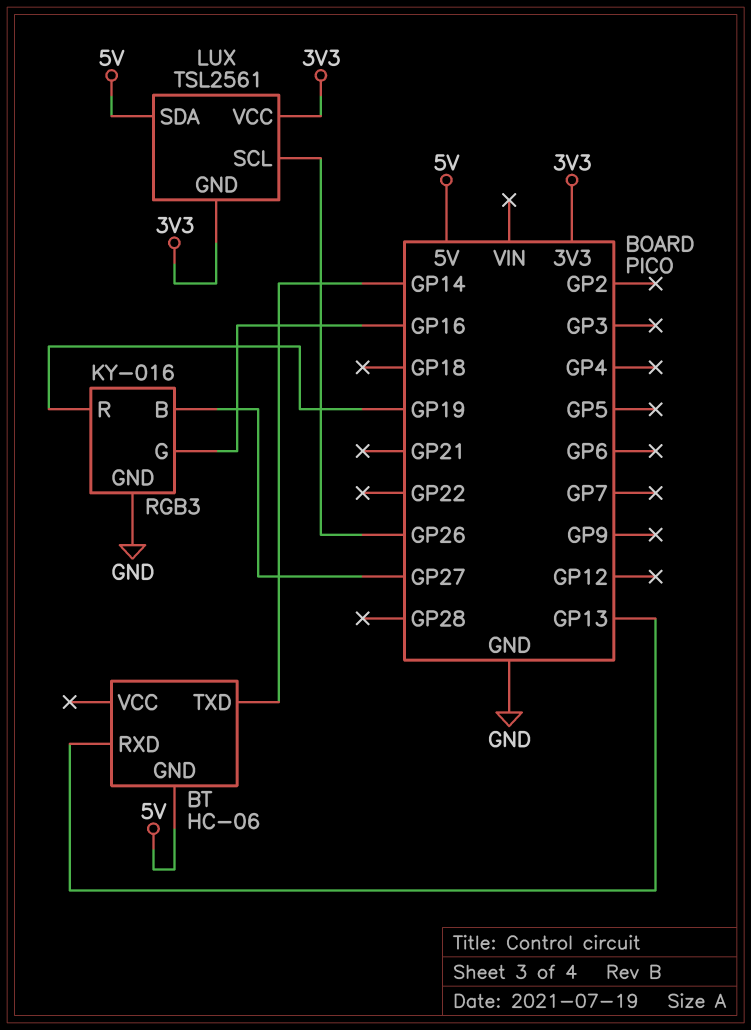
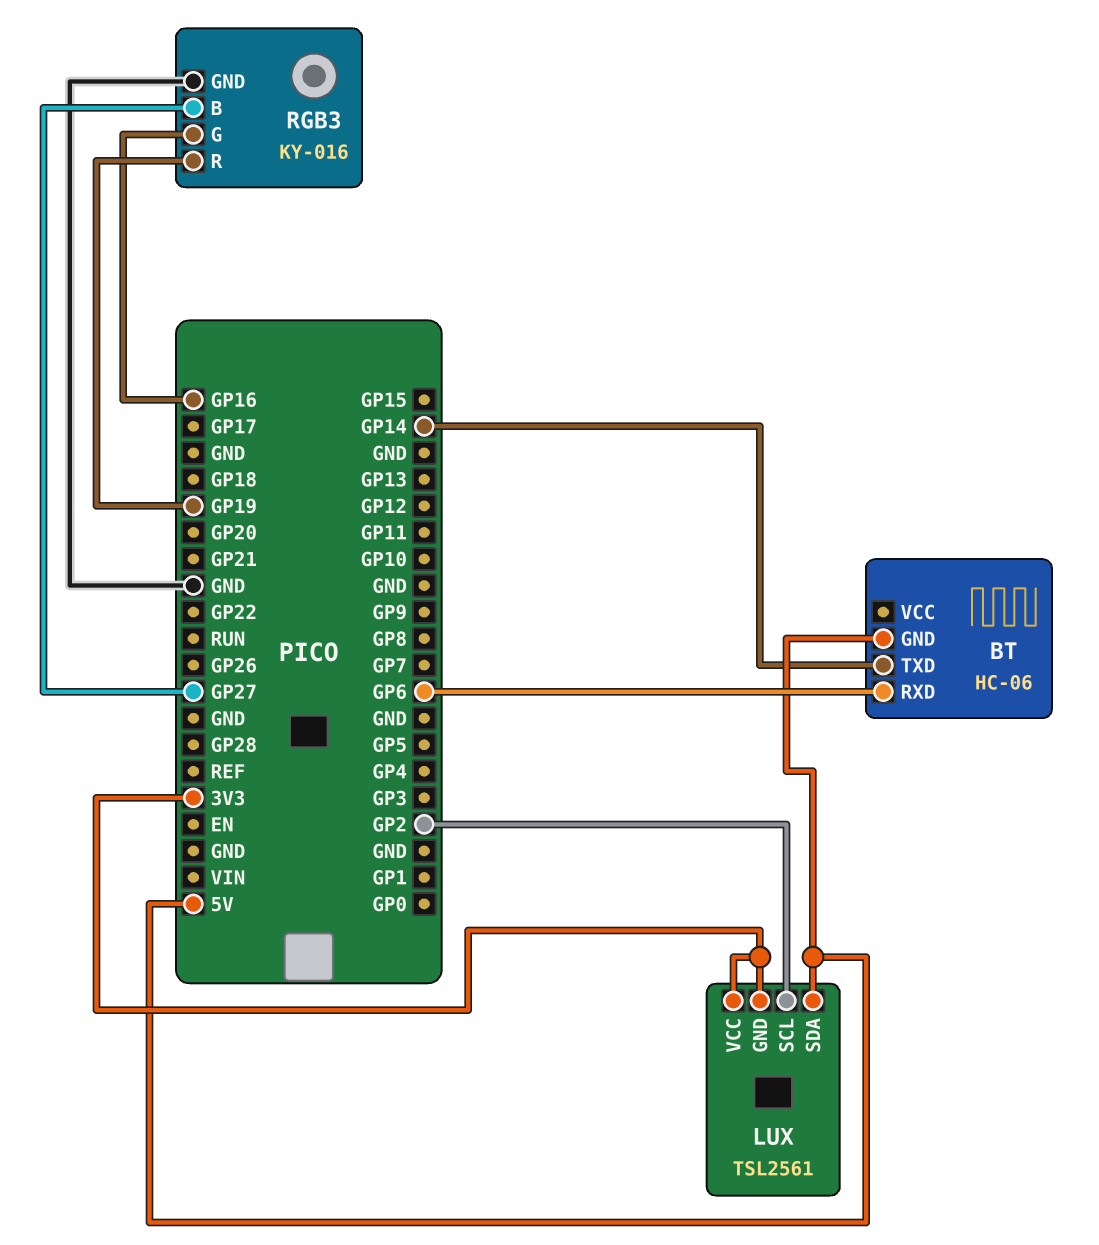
BT pin RXD: GP13 -> GP6
LUX pin SCL: GP26 -> GP2

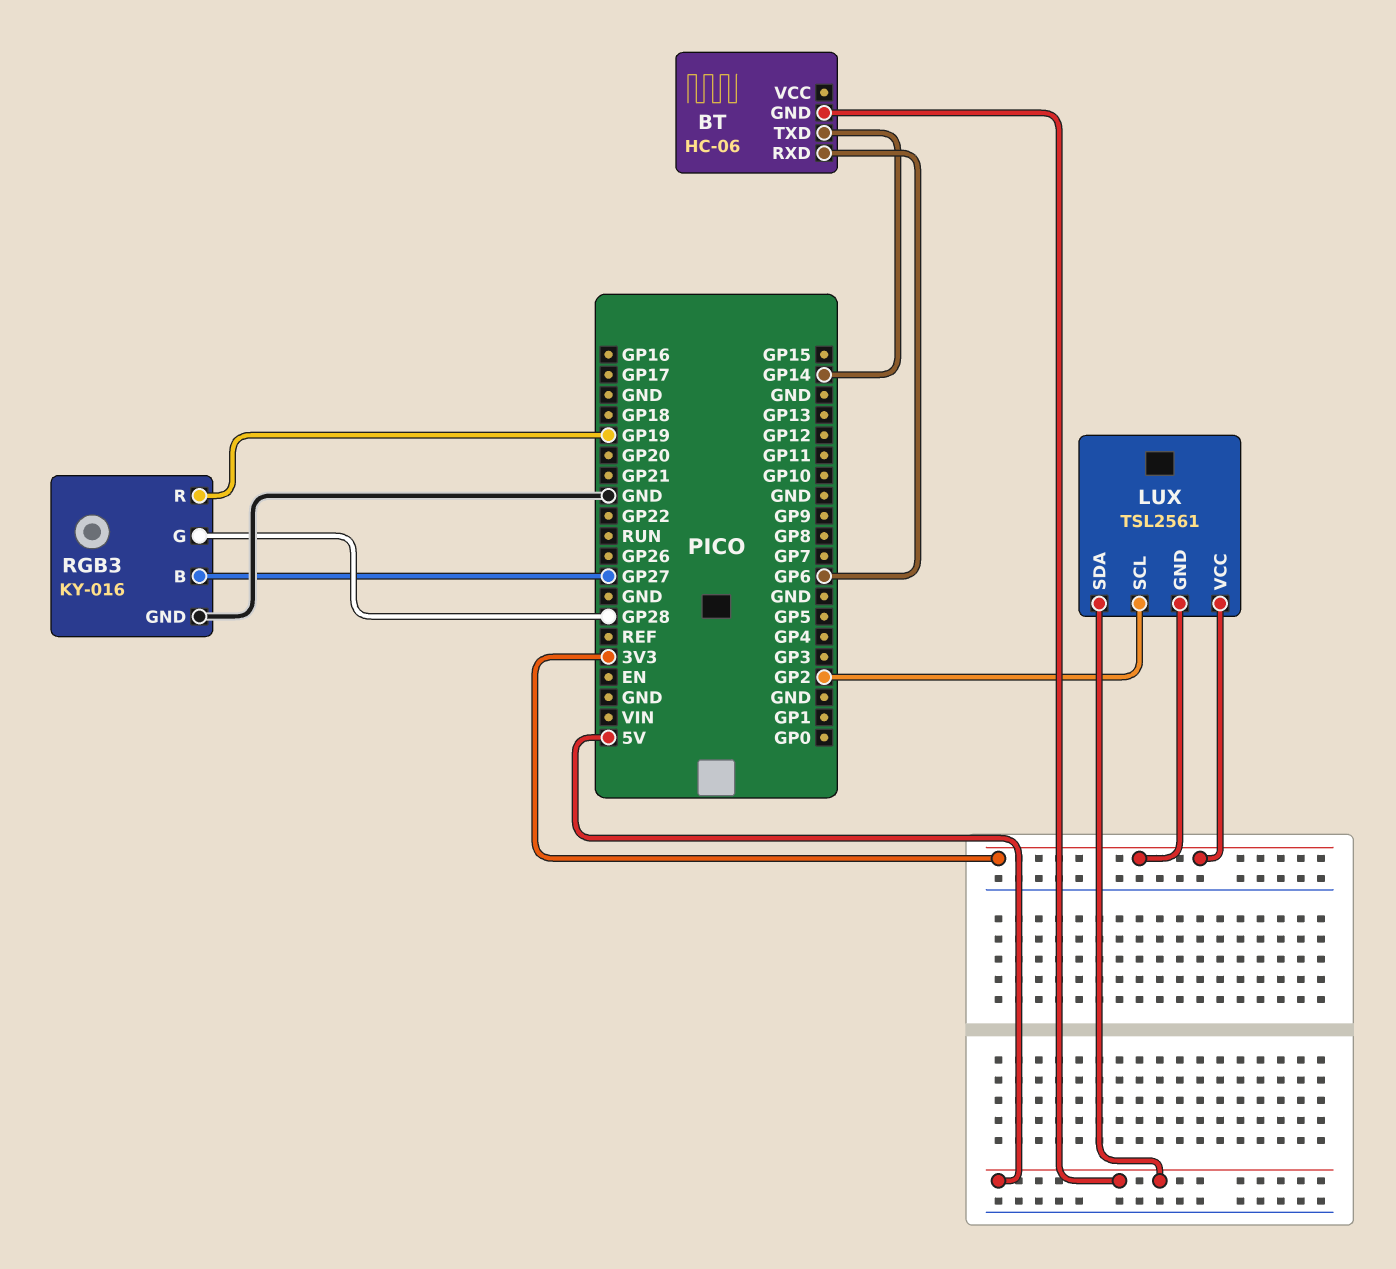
RGB3 pin G: GP16 -> GP28

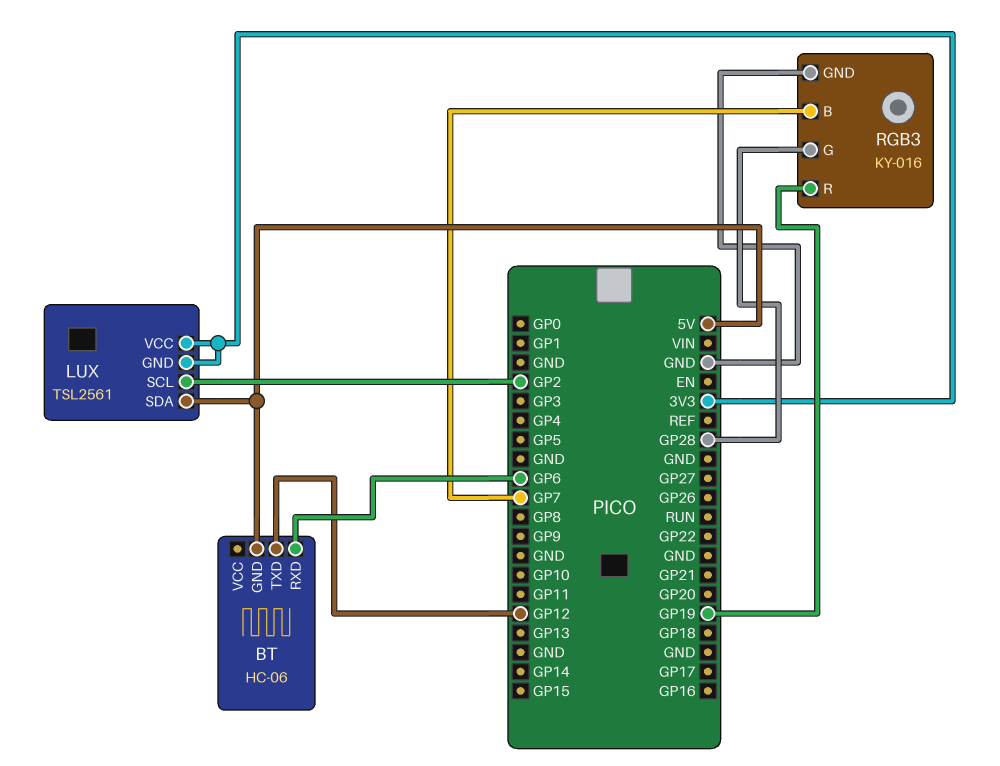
BT pin TXD: GP14 -> GP12
RGB3 pin B: GP27 -> GP7

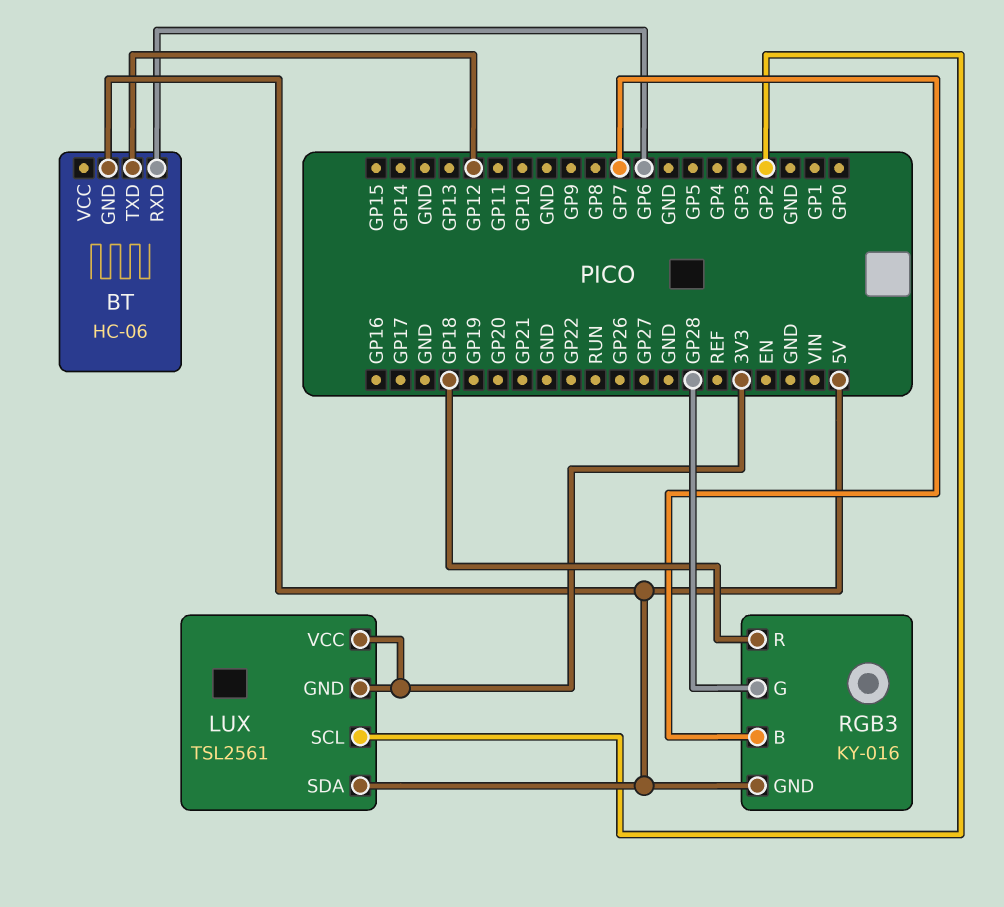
RGB3 pin GND: GND -> 5V
RGB3 pin R: GP19 -> GP18

